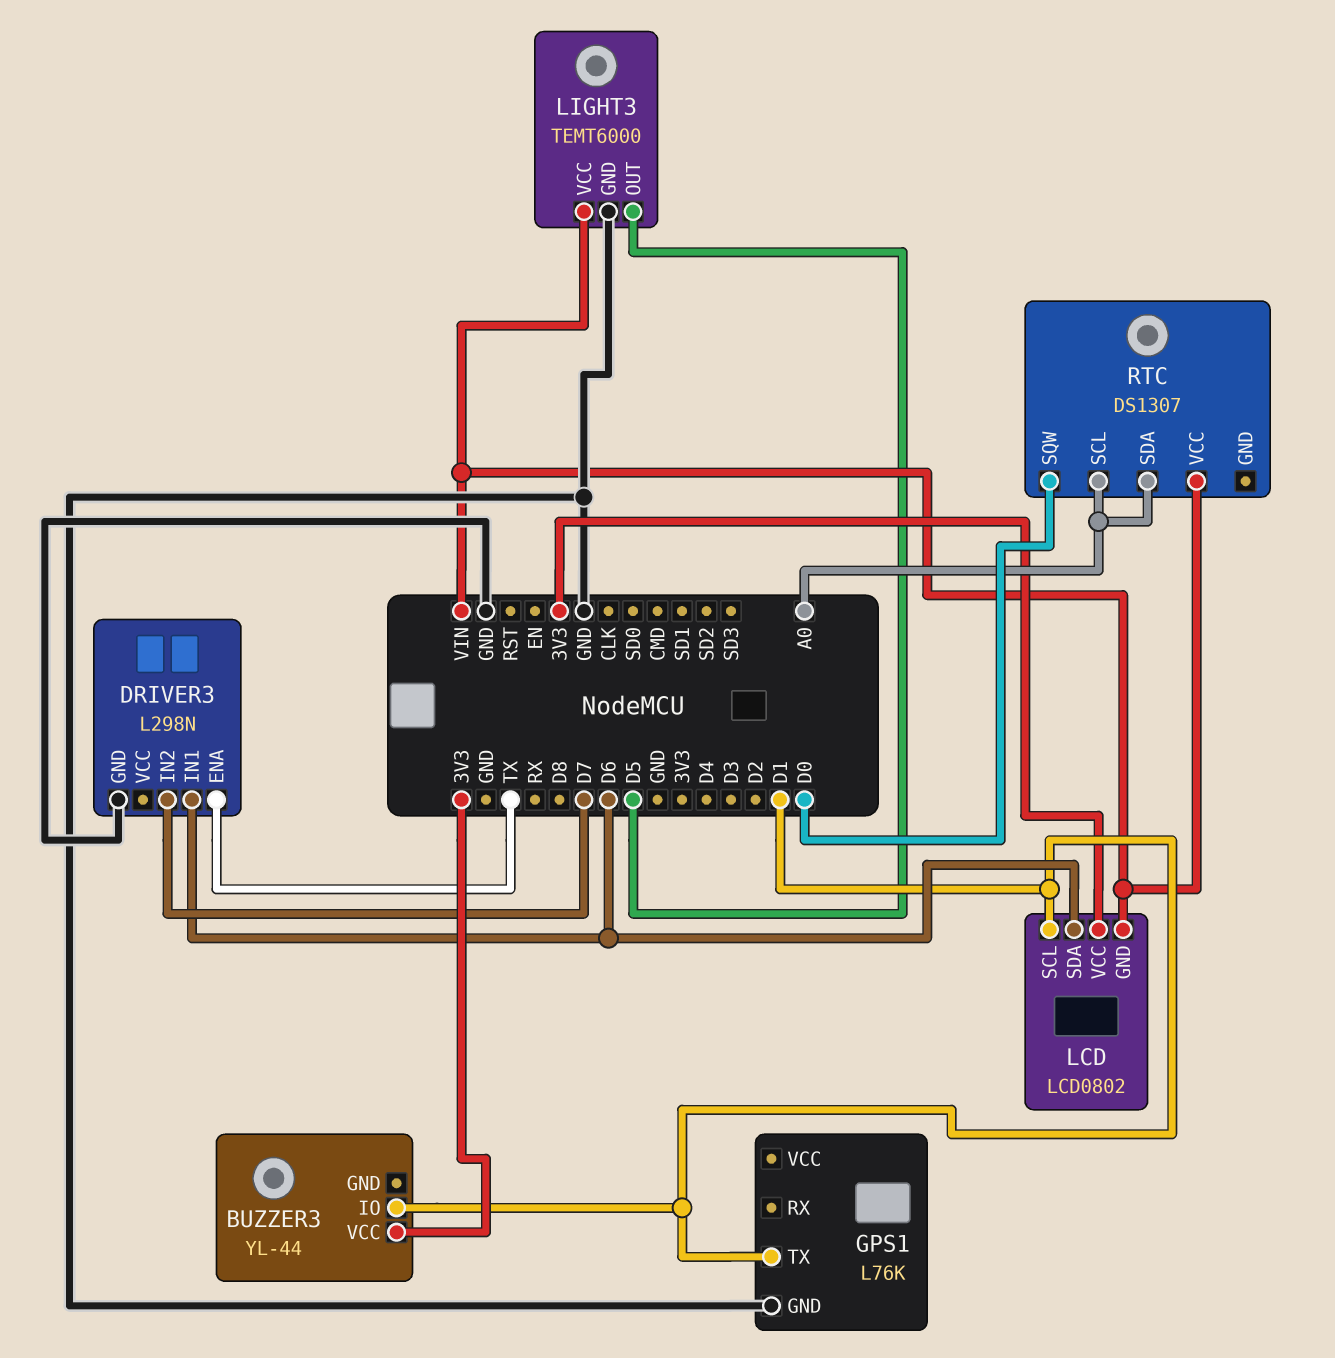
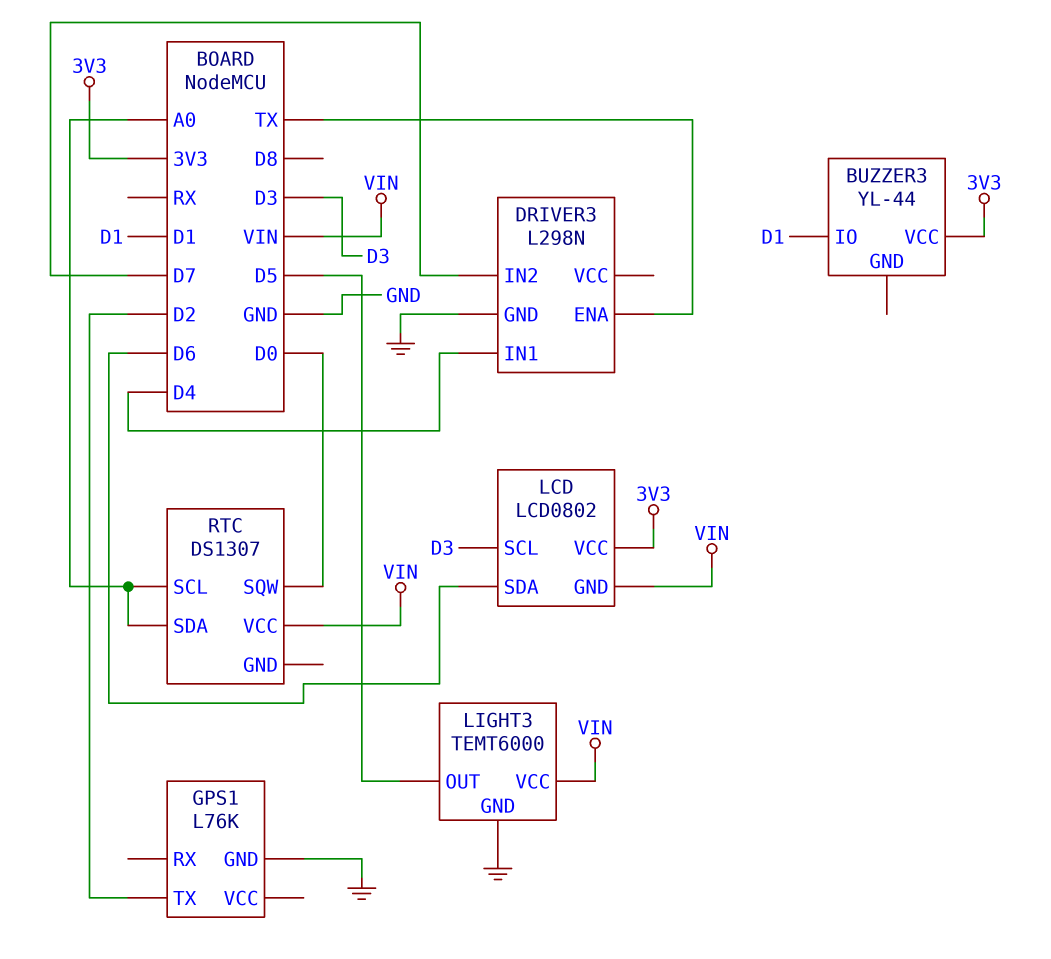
DRIVER3 pin IN1: D6 -> D4
GPS1 pin TX: D1 -> D2
LCD pin SCL: D1 -> D3

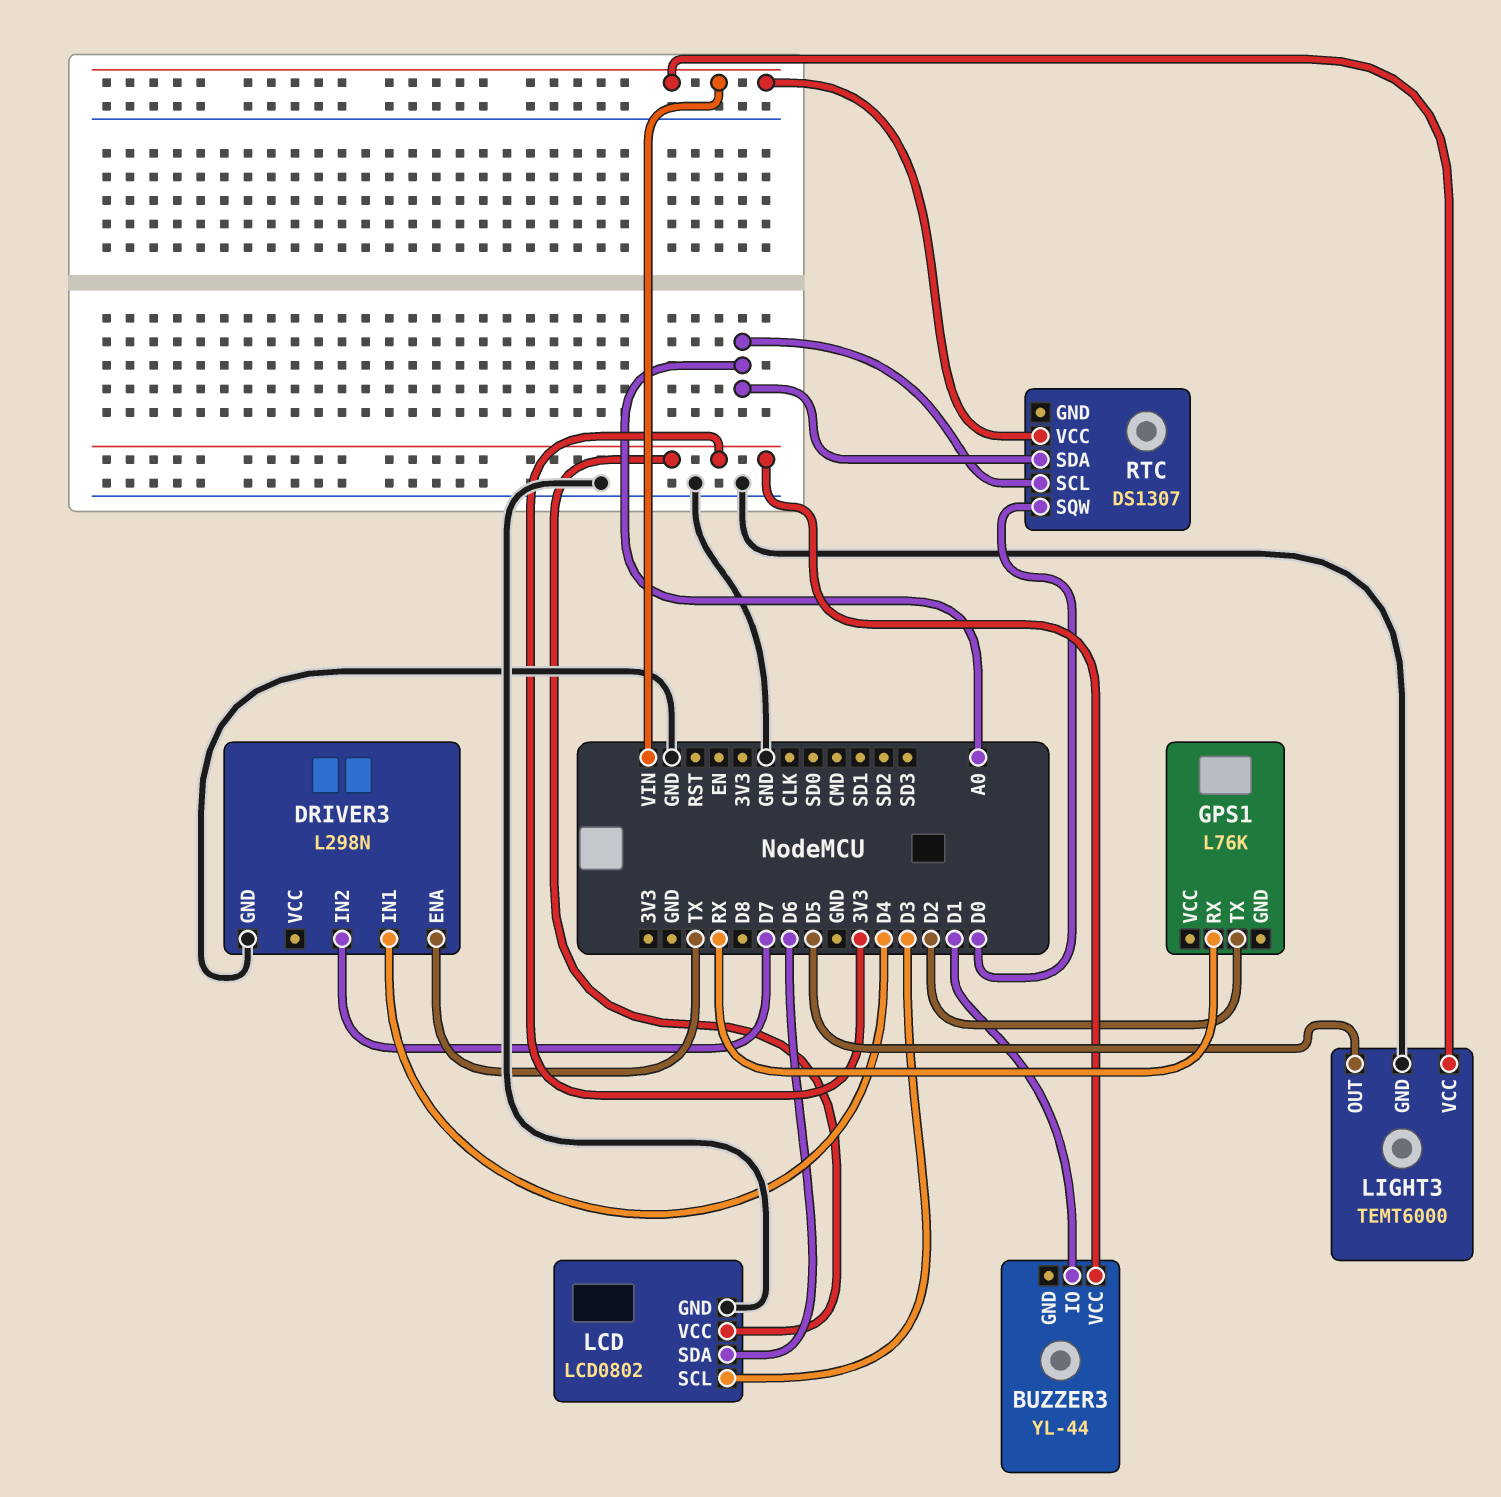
GPS1 pin GND: GND -> none
GPS1 pin RX: none -> RX
LCD pin GND: VIN -> GND

